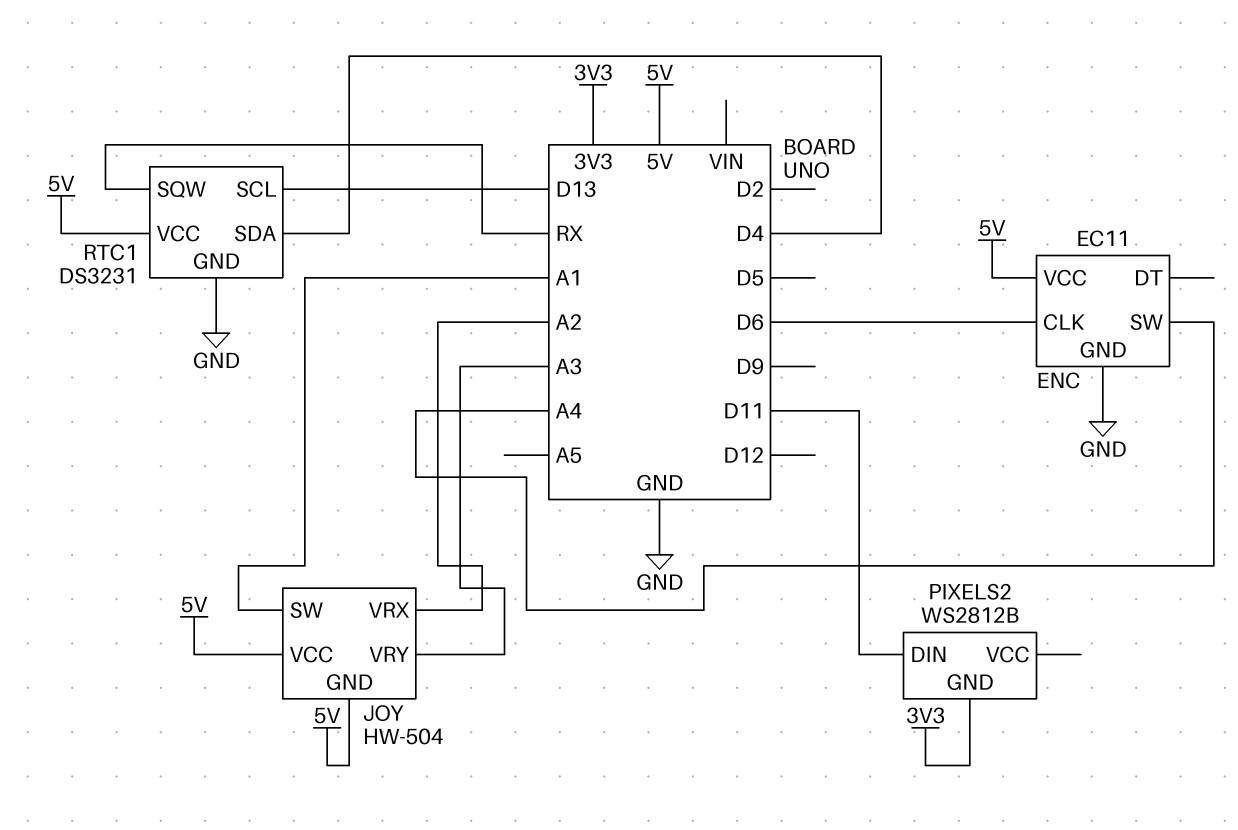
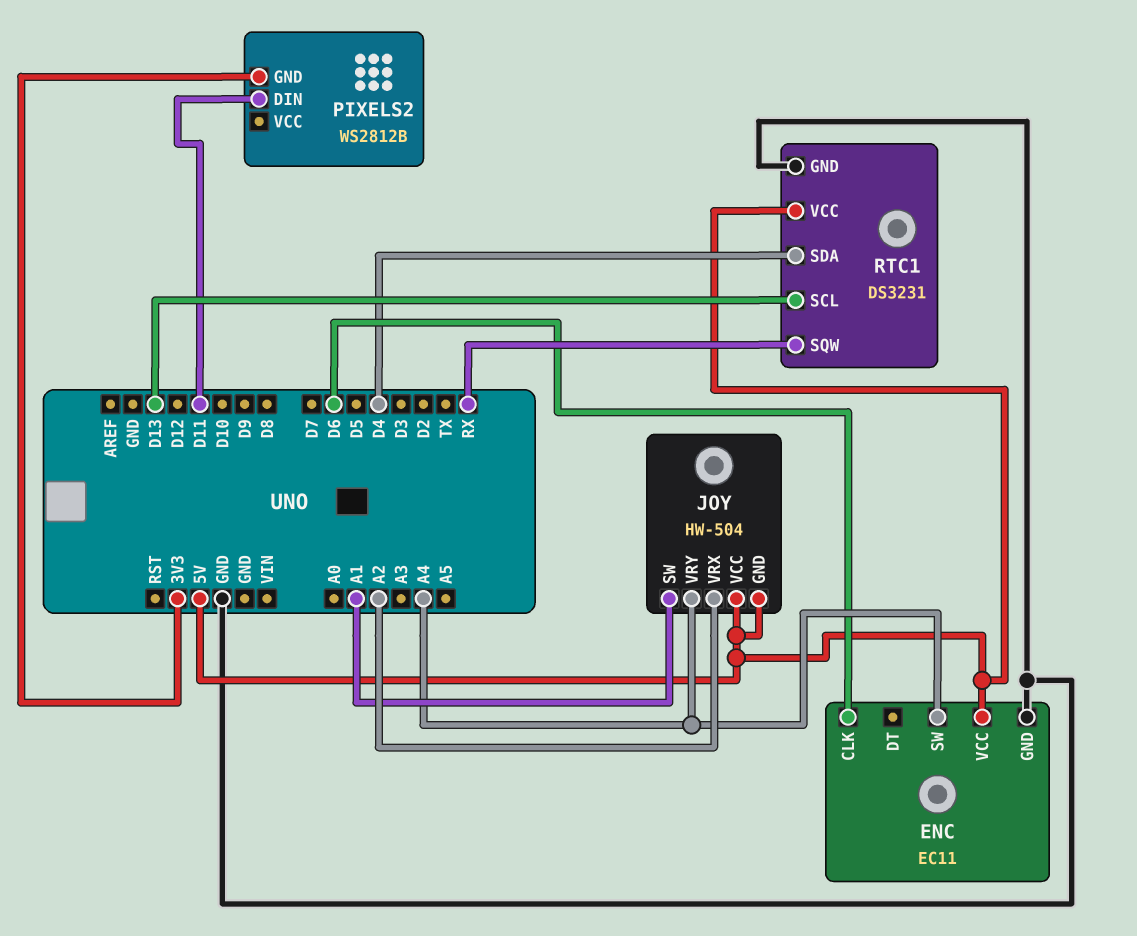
JOY pin VRY: A3 -> A4

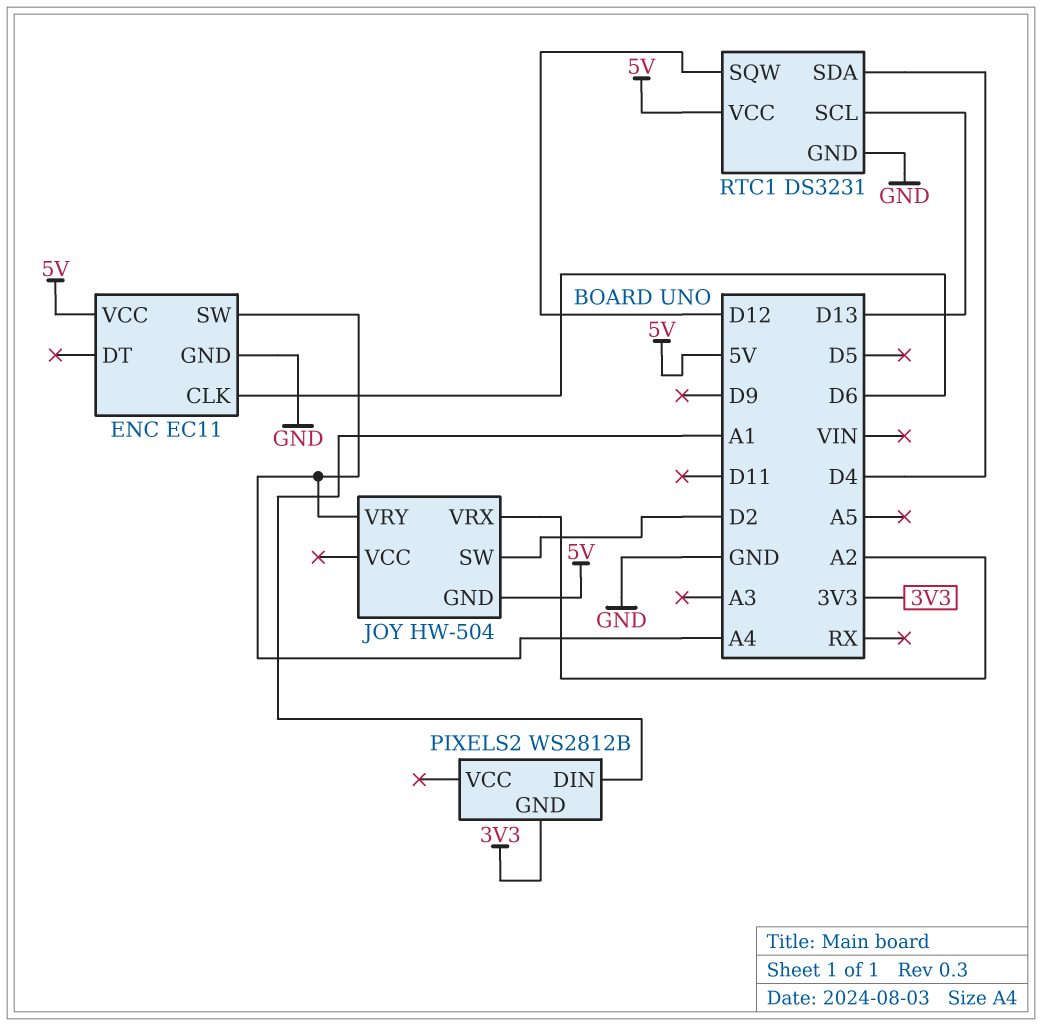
JOY pin SW: A1 -> D2
JOY pin VCC: 5V -> none
PIXELS2 pin DIN: D11 -> A1
RTC1 pin SQW: RX -> D12

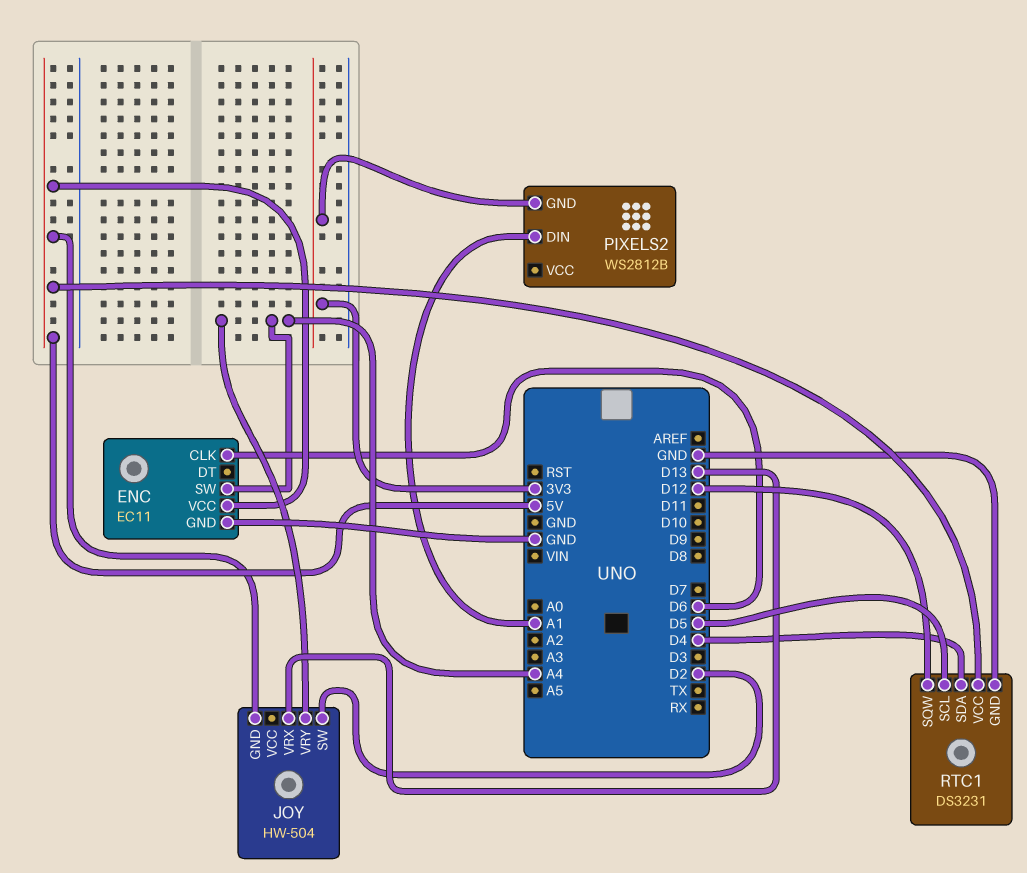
JOY pin VRX: A2 -> D13
RTC1 pin SCL: D13 -> D5

